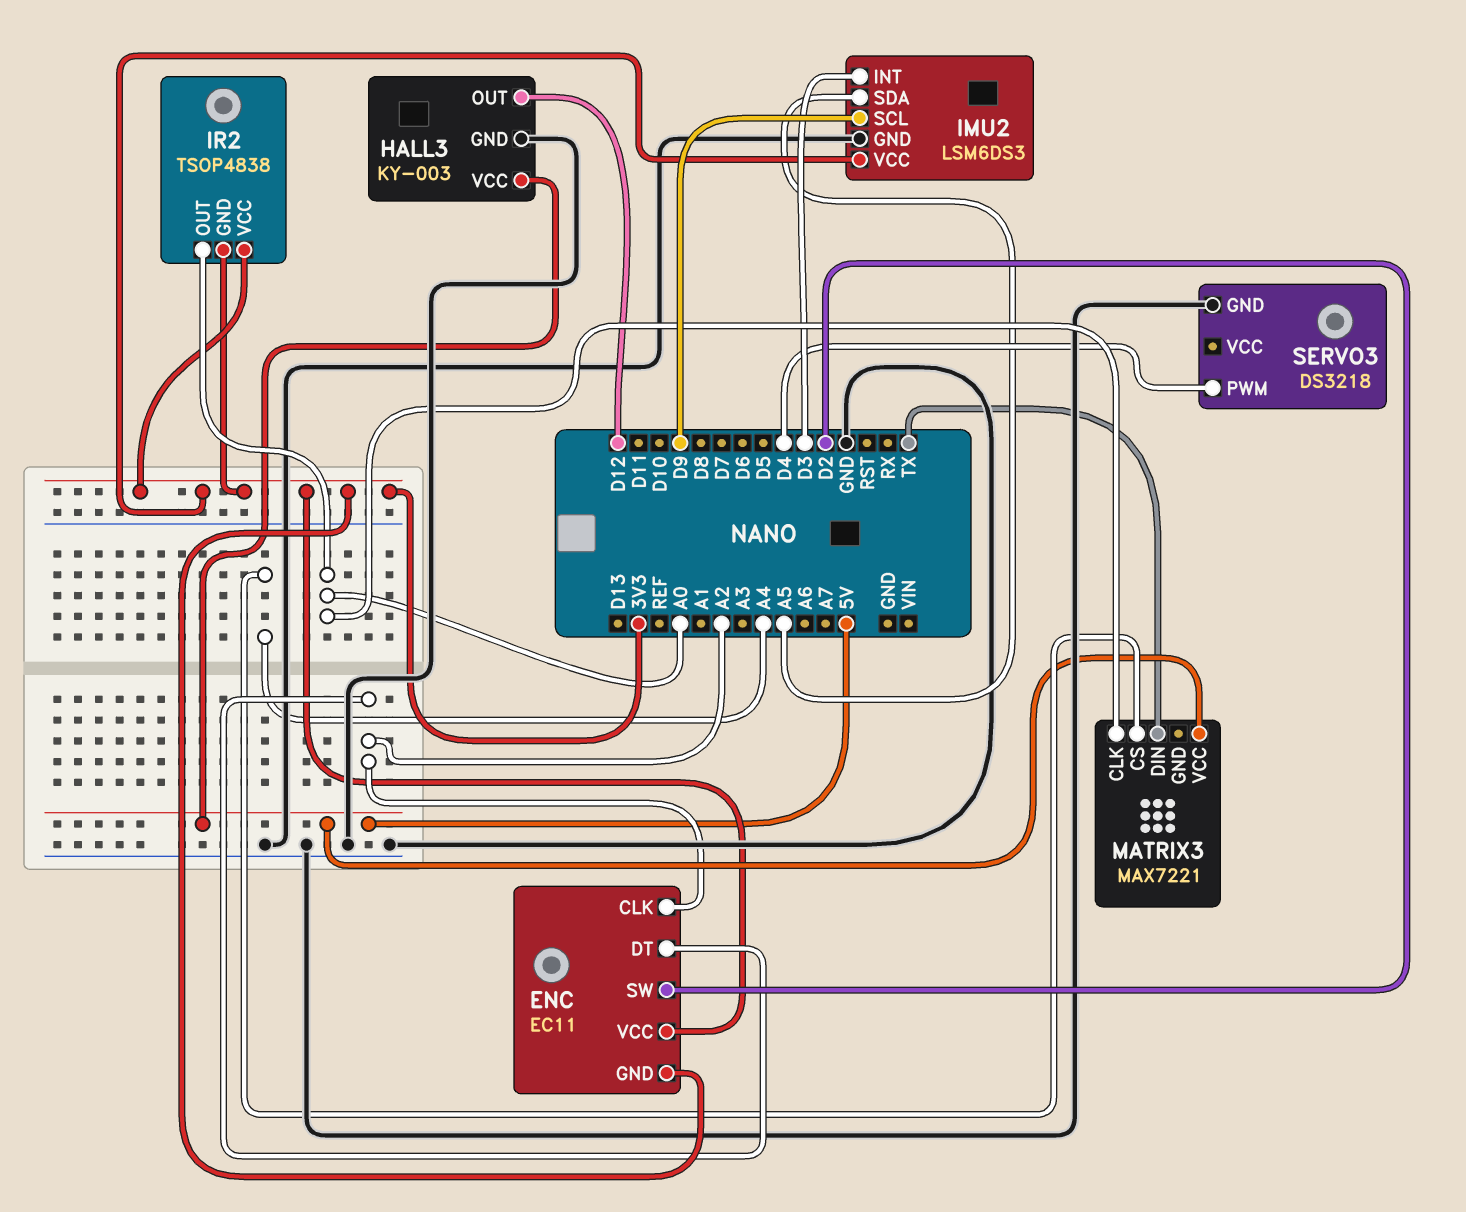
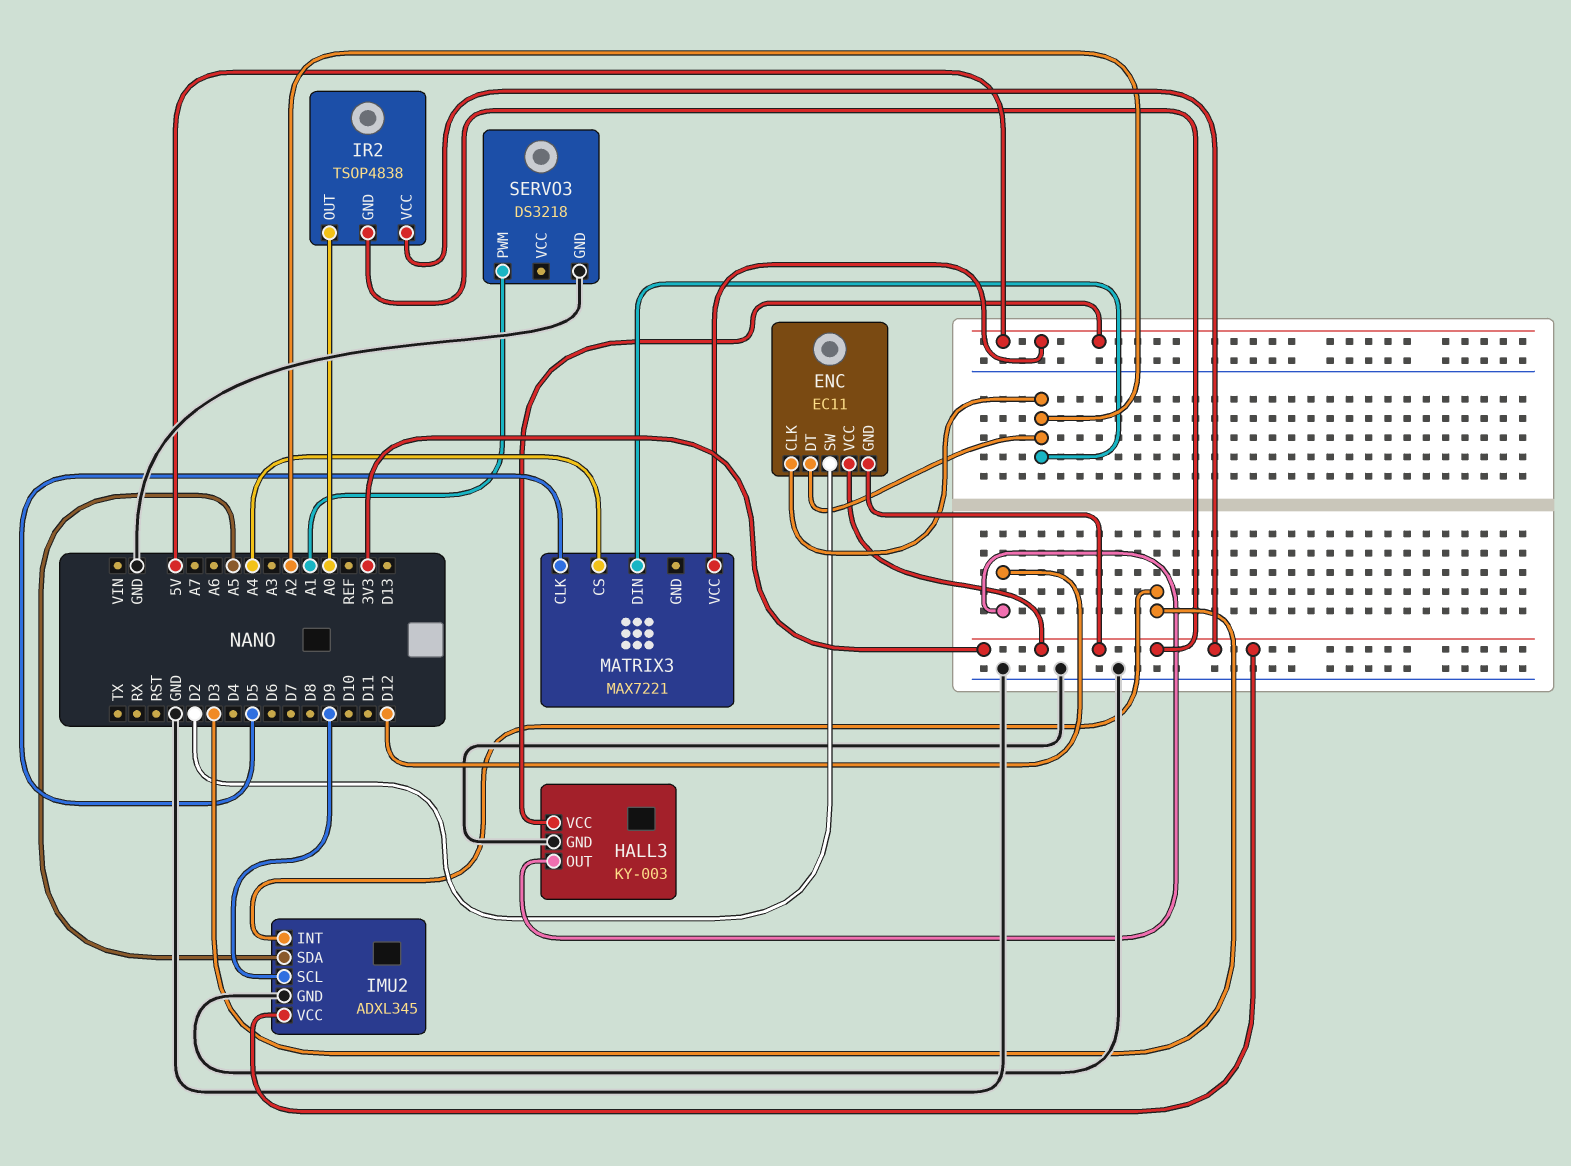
IMU2: LSM6DS3 -> ADXL345
MATRIX3 pin CLK: A0 -> D5
MATRIX3 pin DIN: TX -> A2
SERVO3 pin PWM: D4 -> A1

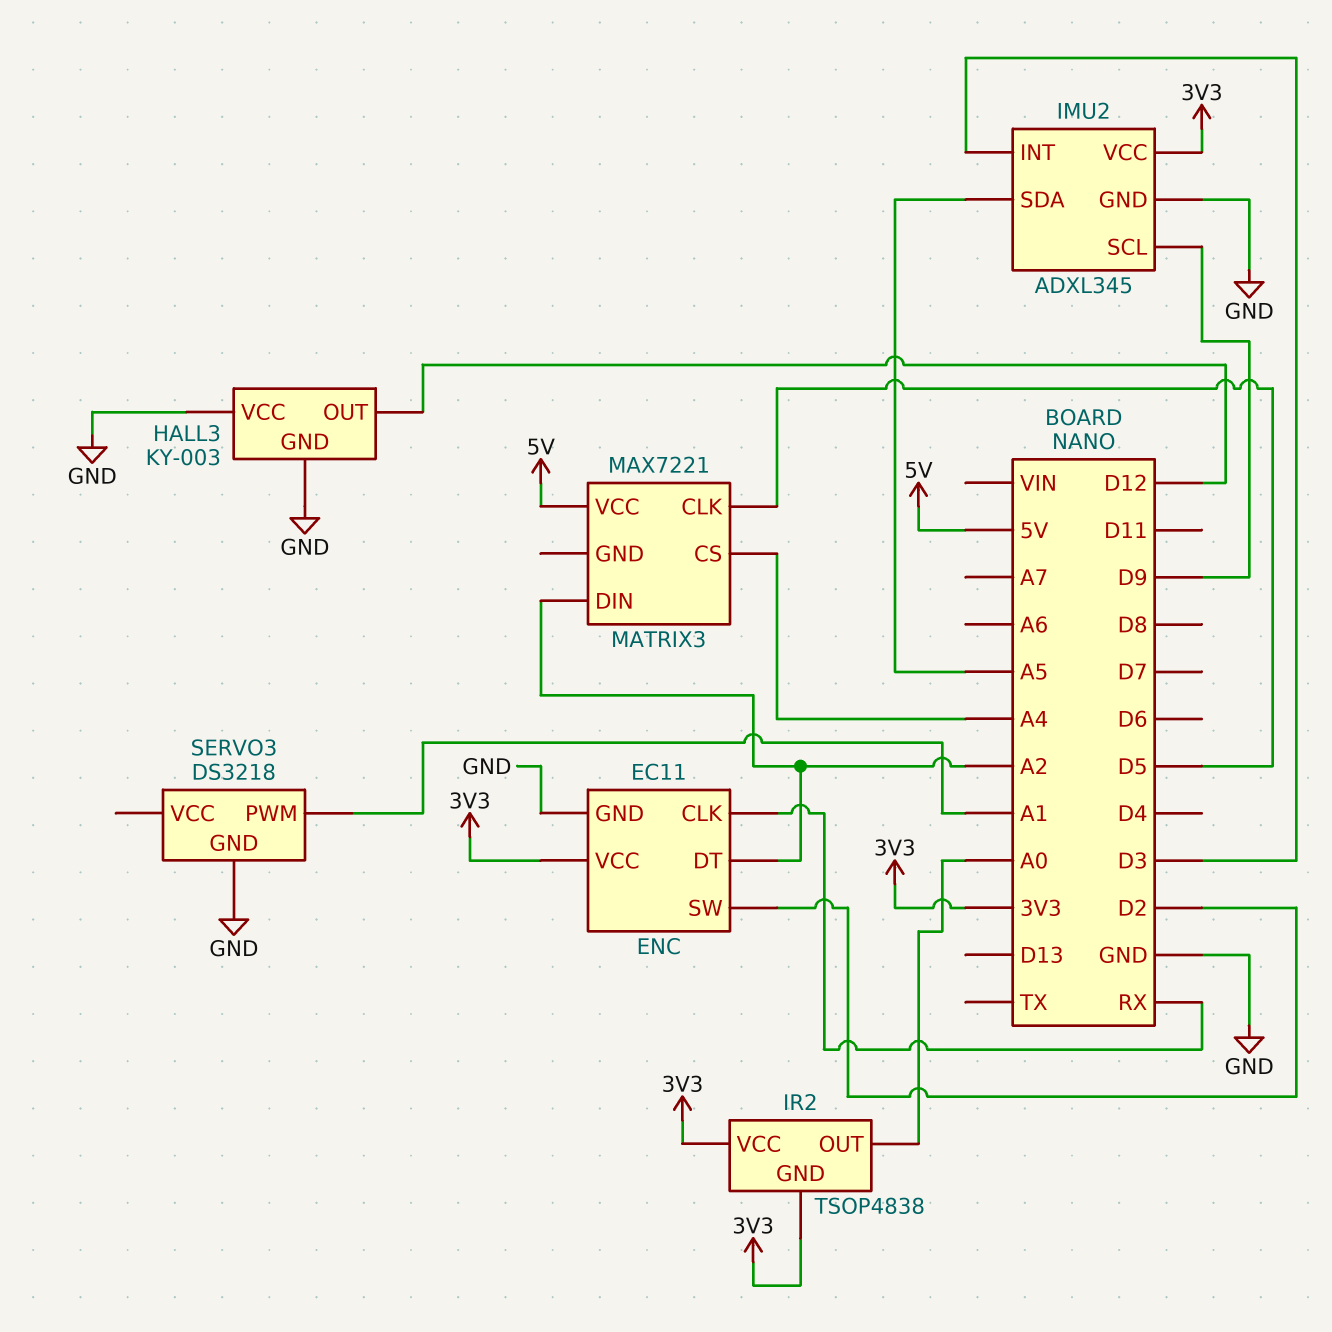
ENC pin CLK: A2 -> RX
ENC pin GND: 3V3 -> GND
HALL3 pin VCC: 5V -> GND

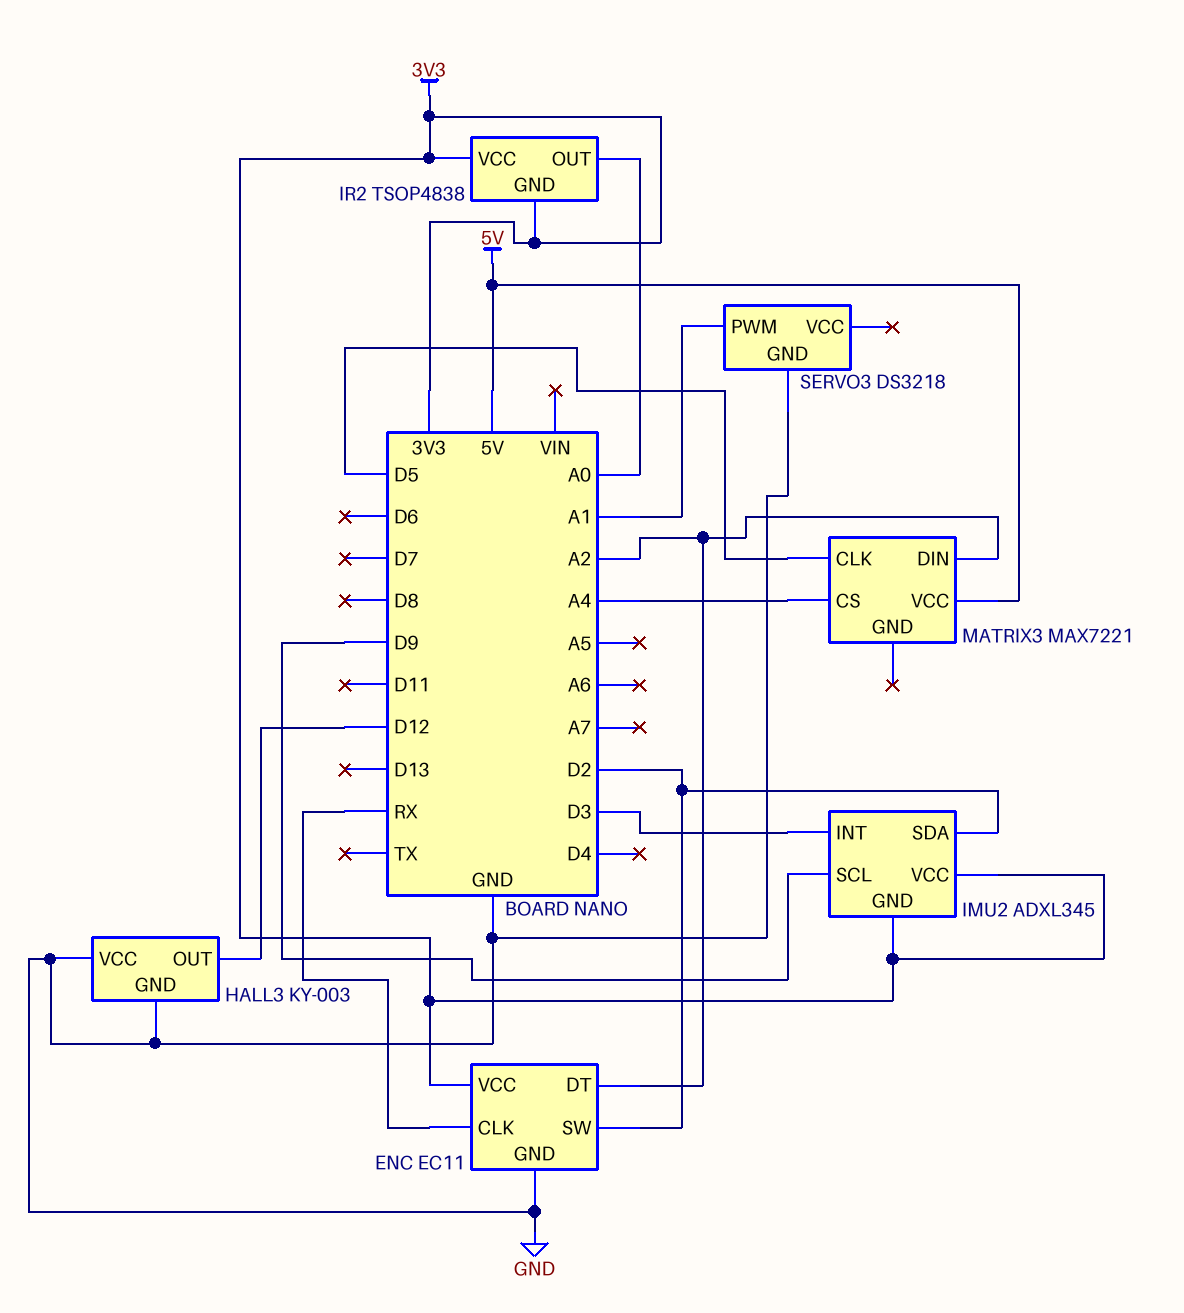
IMU2 pin GND: GND -> 3V3
IMU2 pin SDA: A5 -> D2

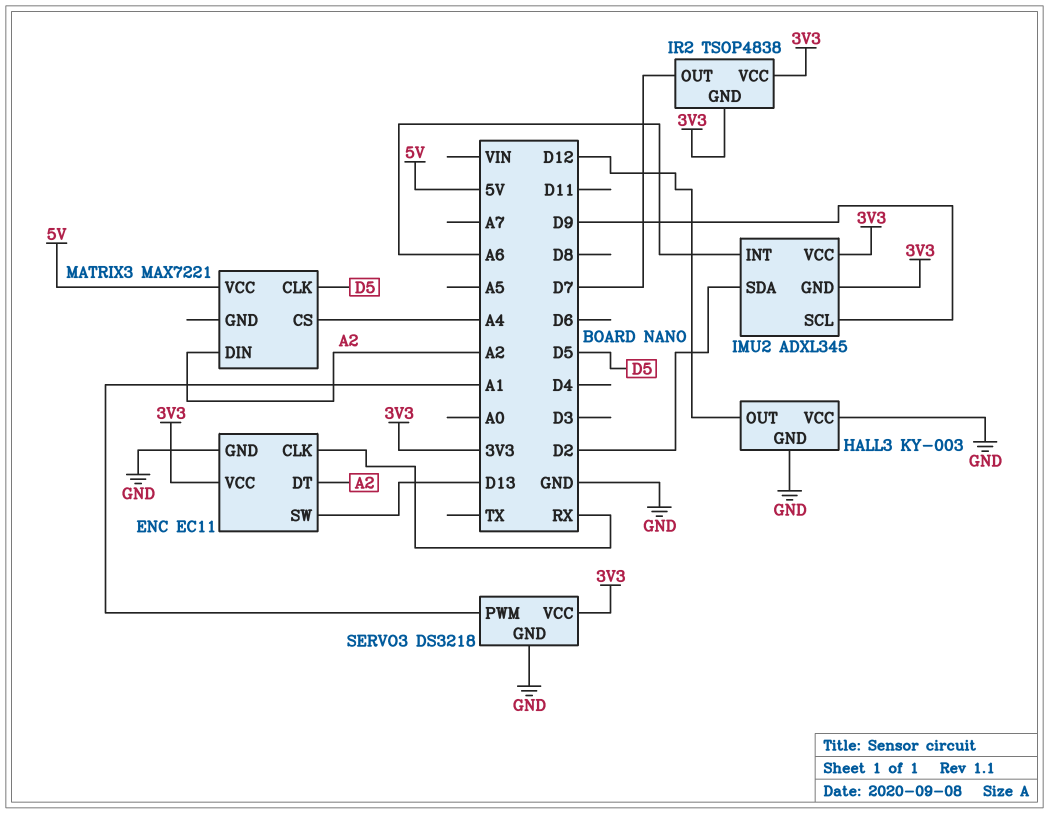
ENC pin SW: D2 -> D13
IMU2 pin INT: D3 -> A6
IR2 pin OUT: A0 -> D7
SERVO3 pin VCC: none -> 3V3

